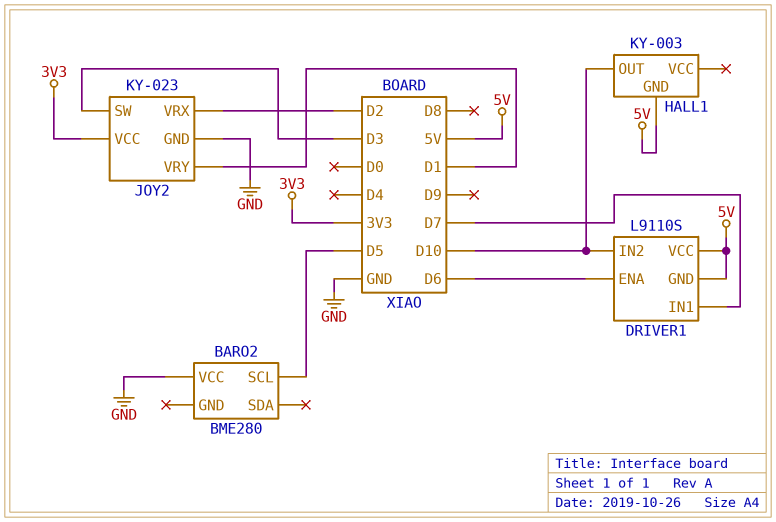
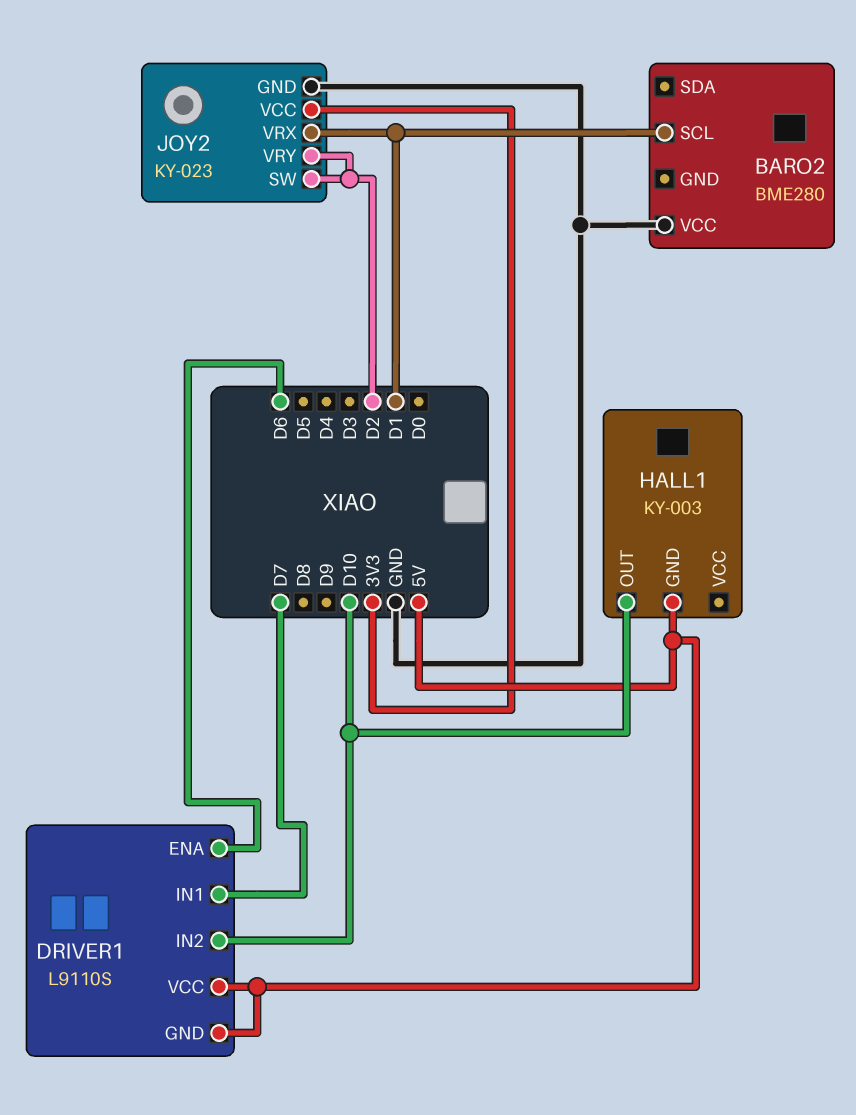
BARO2 pin SCL: D5 -> D1
JOY2 pin SW: D3 -> D2
JOY2 pin VRX: D2 -> D1
JOY2 pin VRY: D1 -> D2

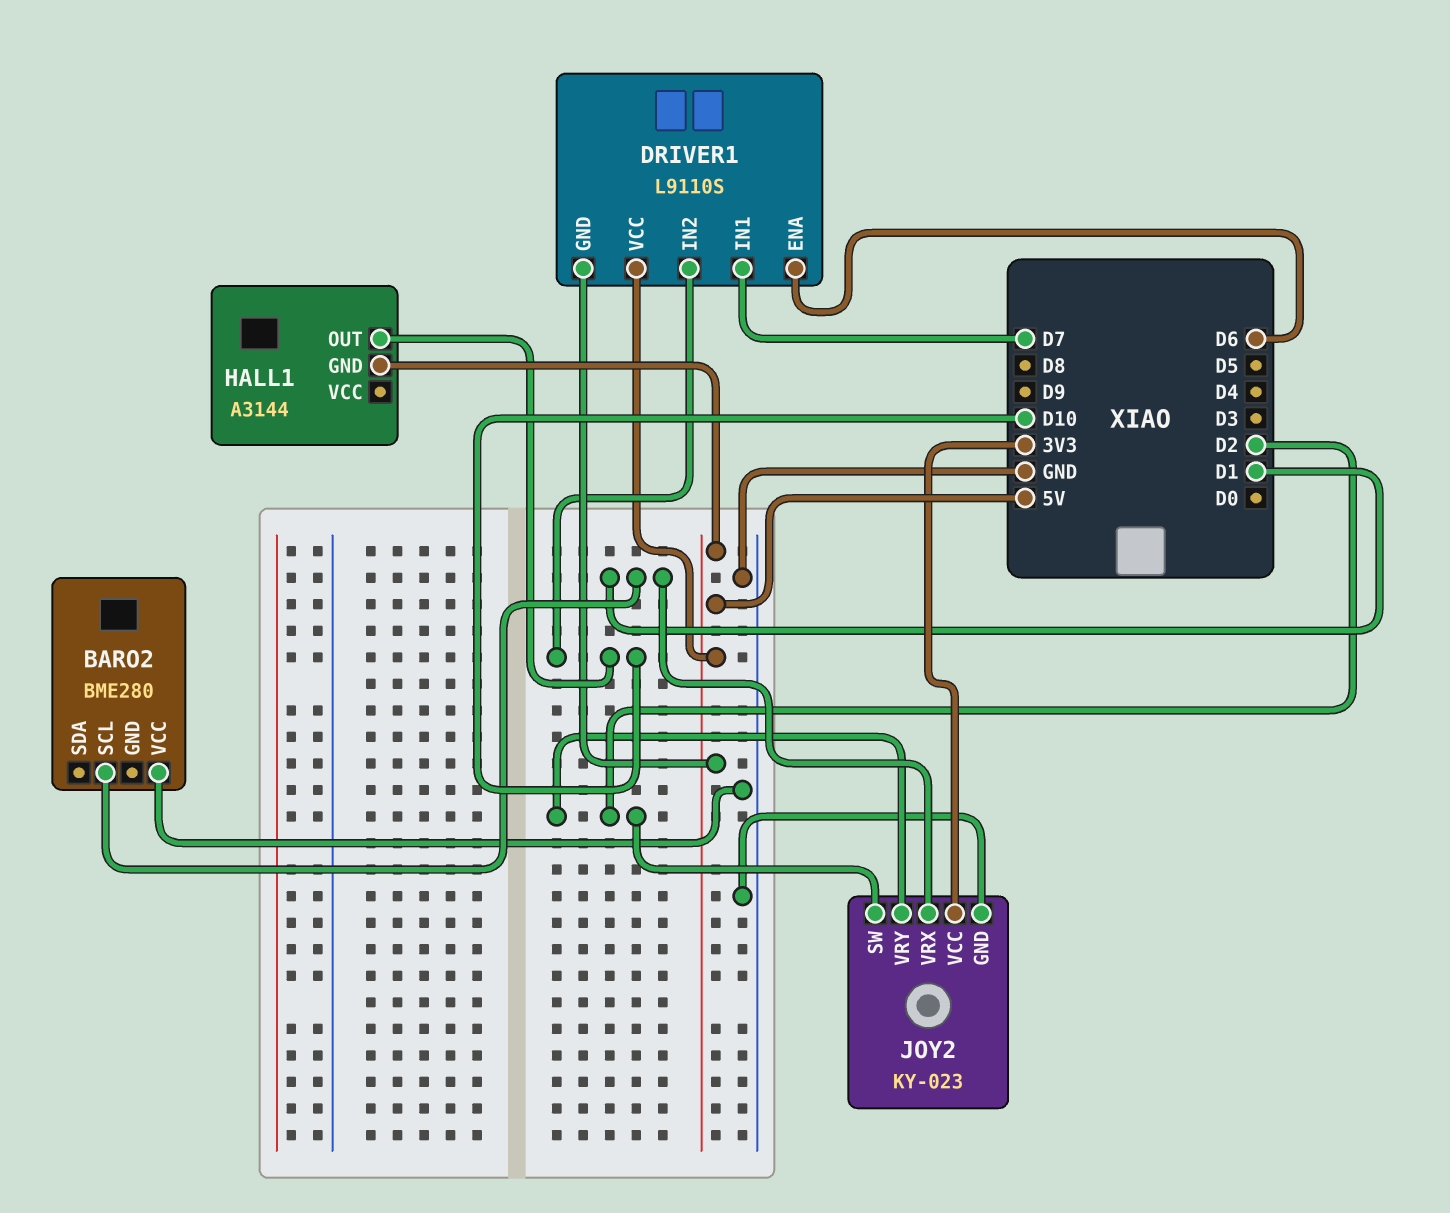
HALL1: KY-003 -> A3144

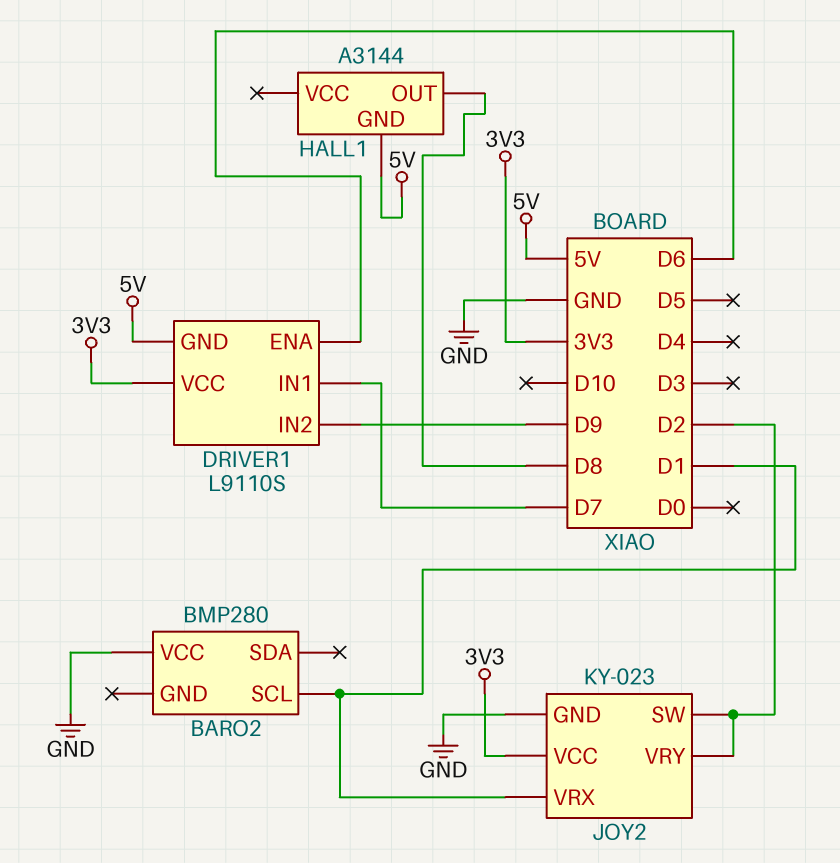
BARO2: BME280 -> BMP280
DRIVER1 pin IN2: D10 -> D9
DRIVER1 pin VCC: 5V -> 3V3
HALL1 pin OUT: D10 -> D8

